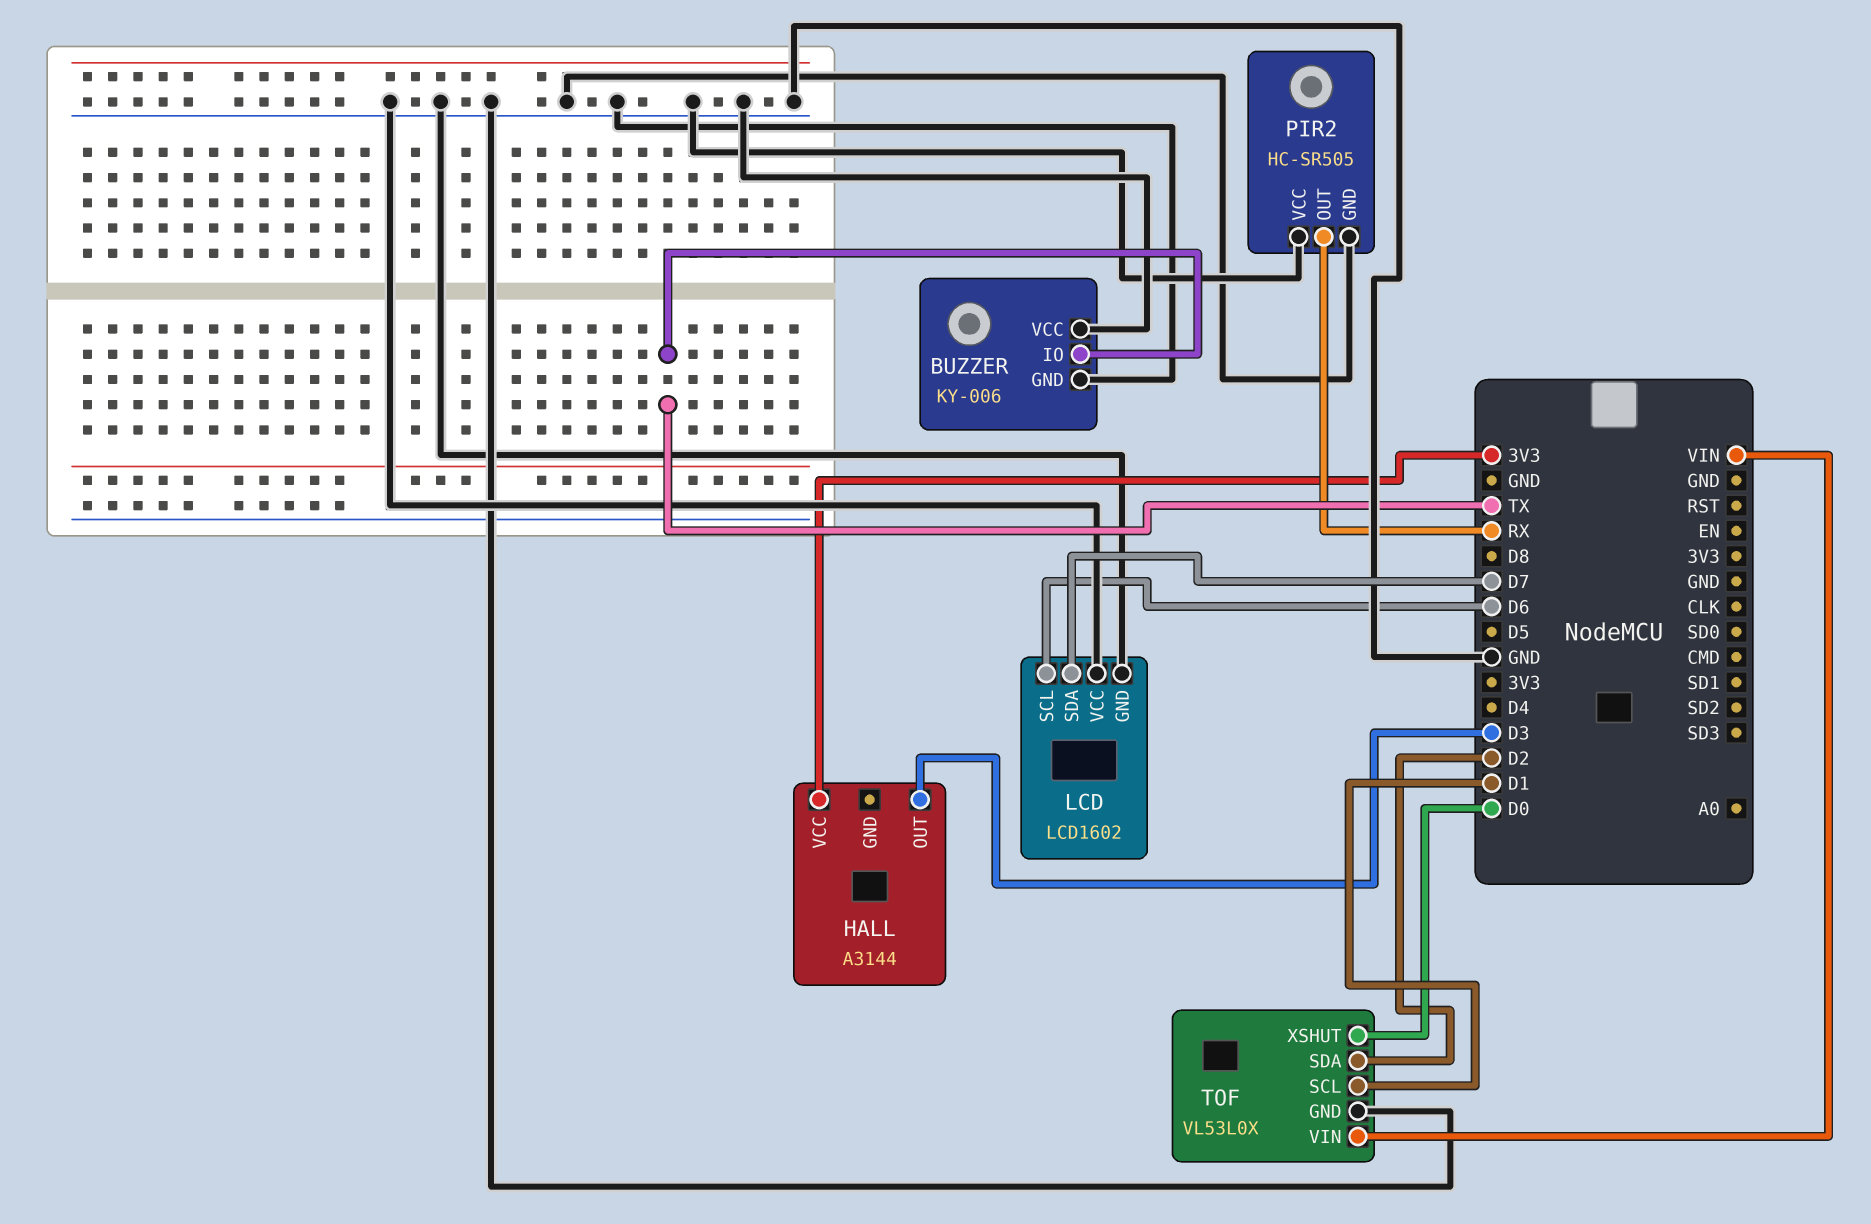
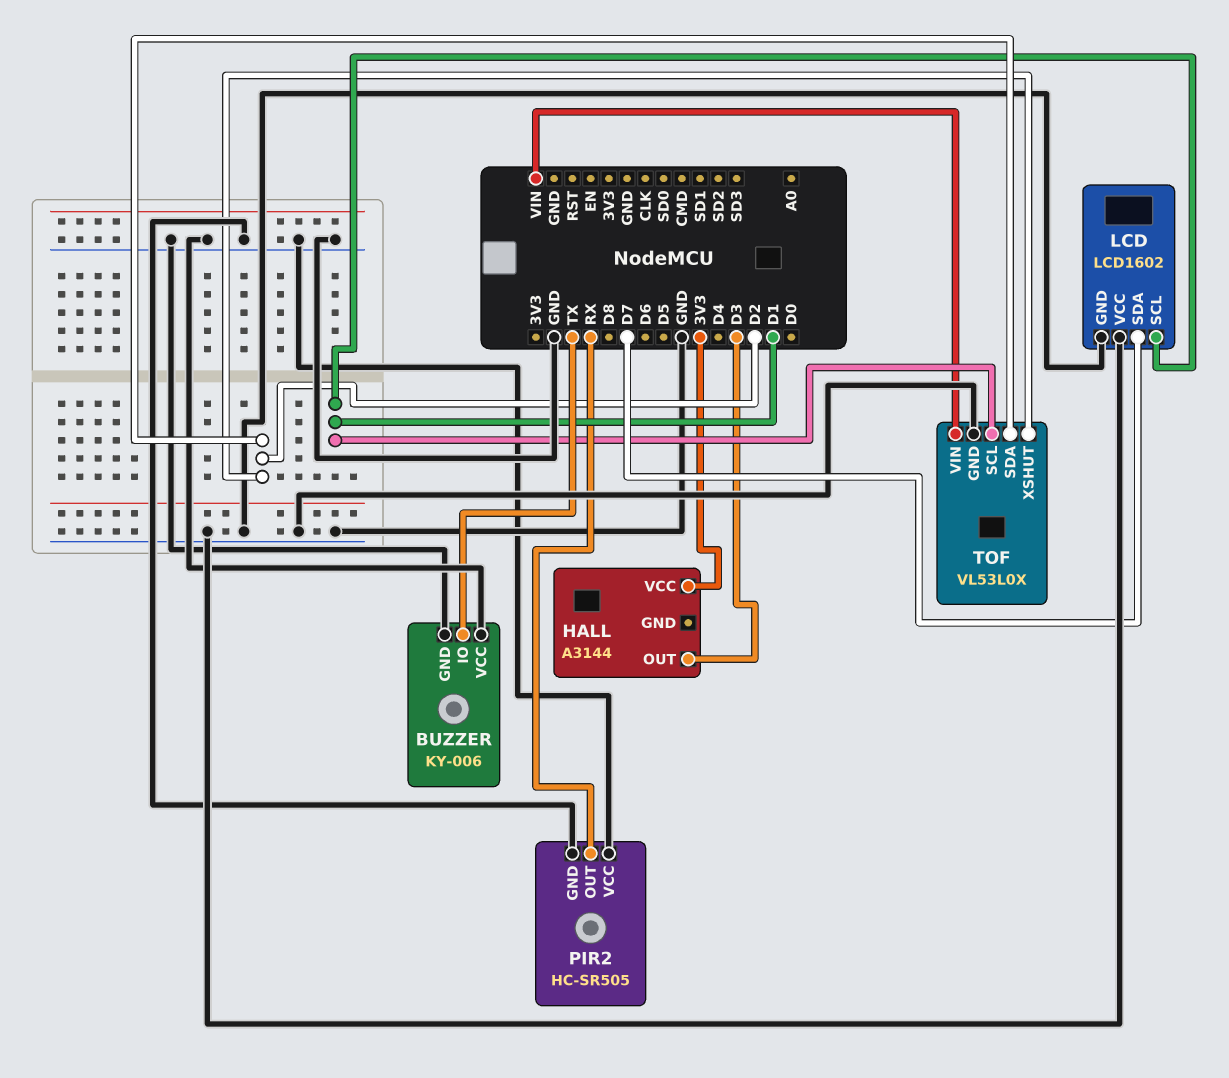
LCD pin SCL: D6 -> D1
TOF pin XSHUT: D0 -> D2

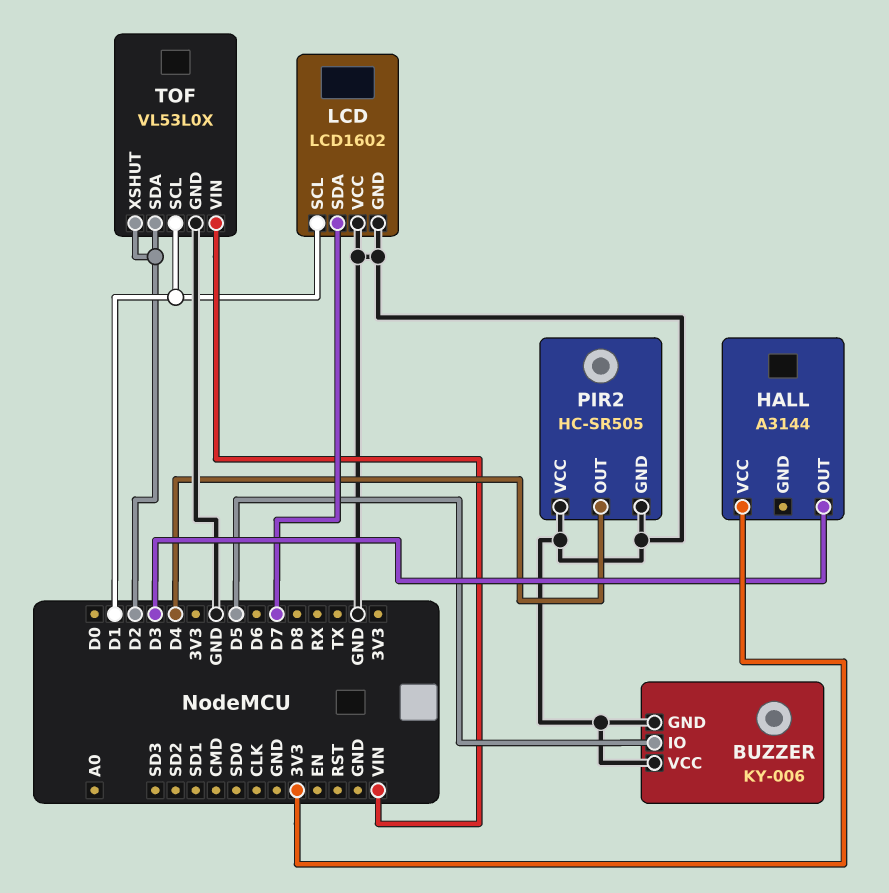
BUZZER pin IO: TX -> D5
PIR2 pin OUT: RX -> D4

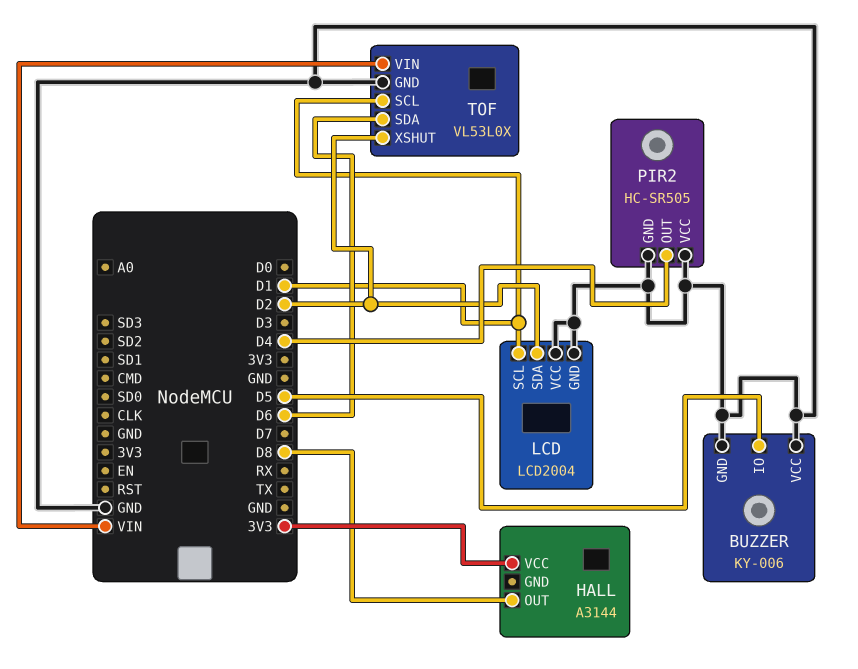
HALL pin OUT: D3 -> D8
LCD: LCD1602 -> LCD2004
LCD pin SDA: D7 -> D2
TOF pin SDA: D2 -> D6

